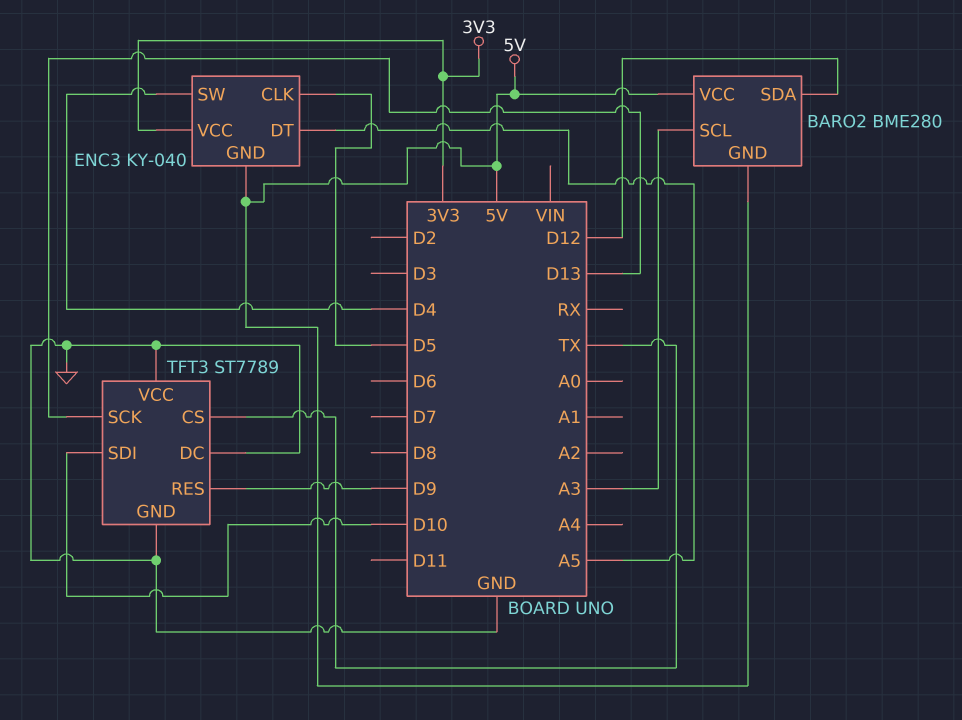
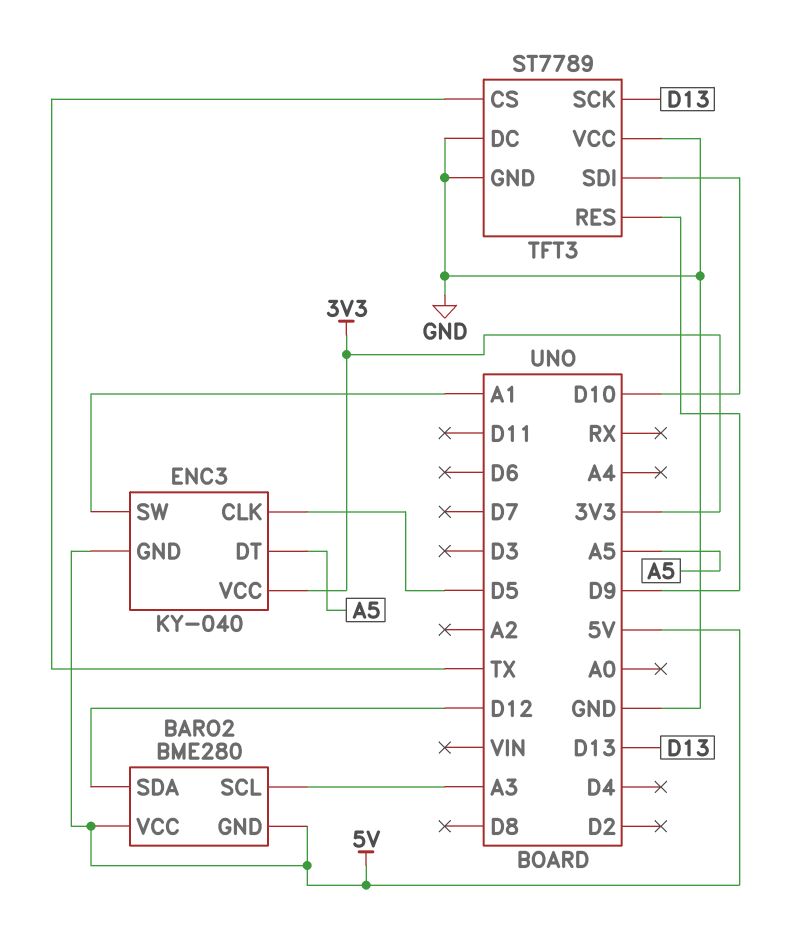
ENC3 pin SW: D4 -> A1

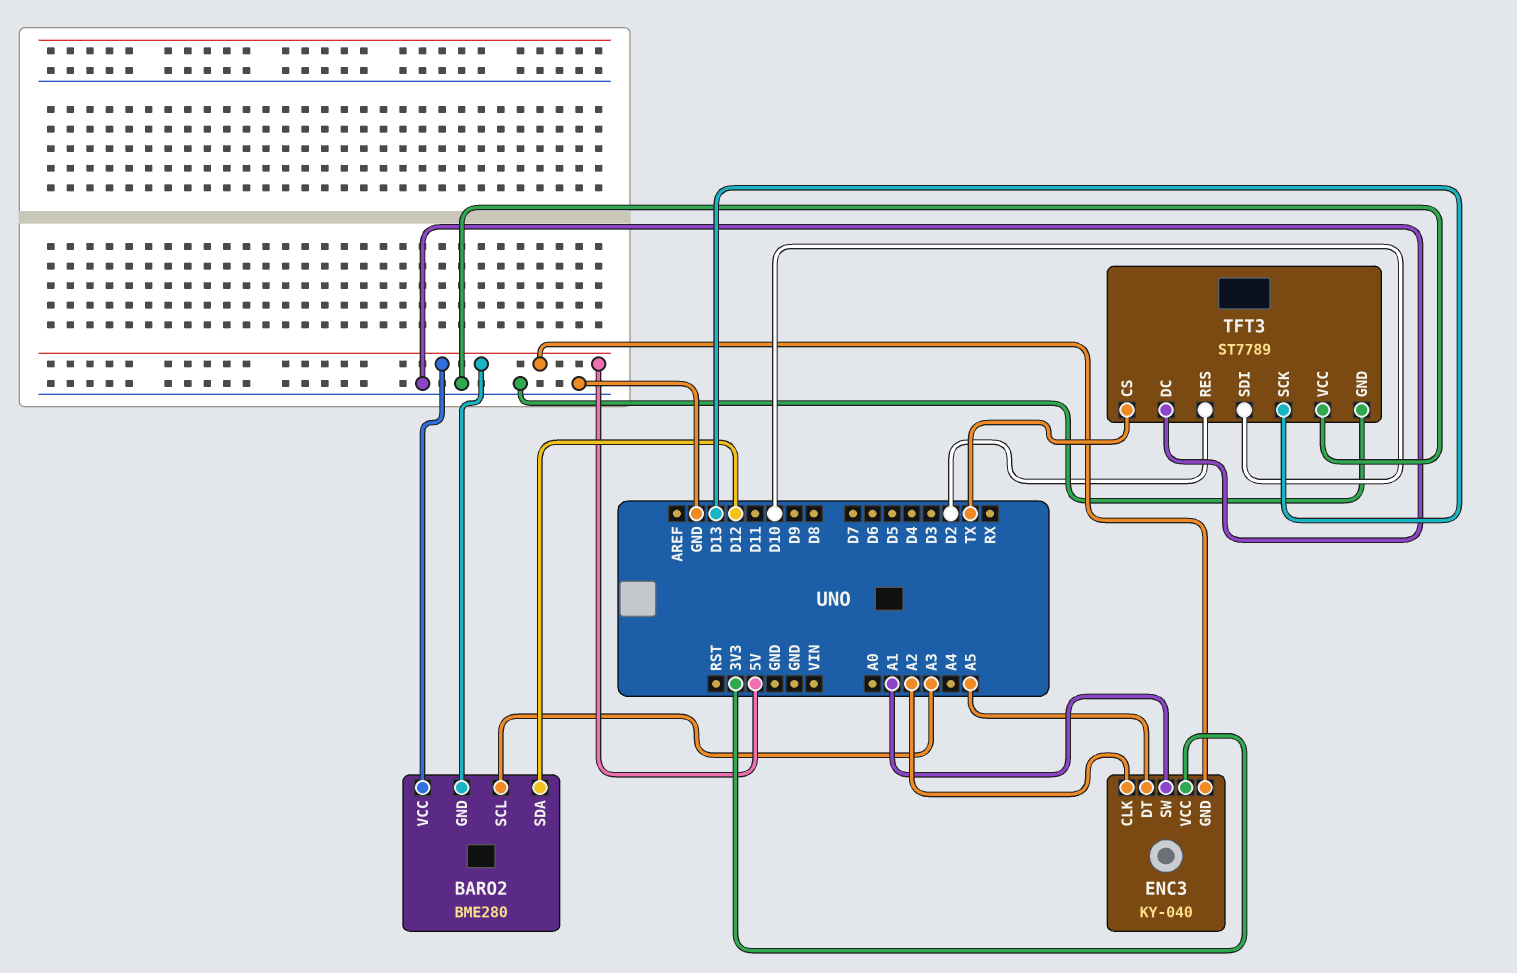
ENC3 pin CLK: D5 -> A2
TFT3 pin RES: D9 -> D2

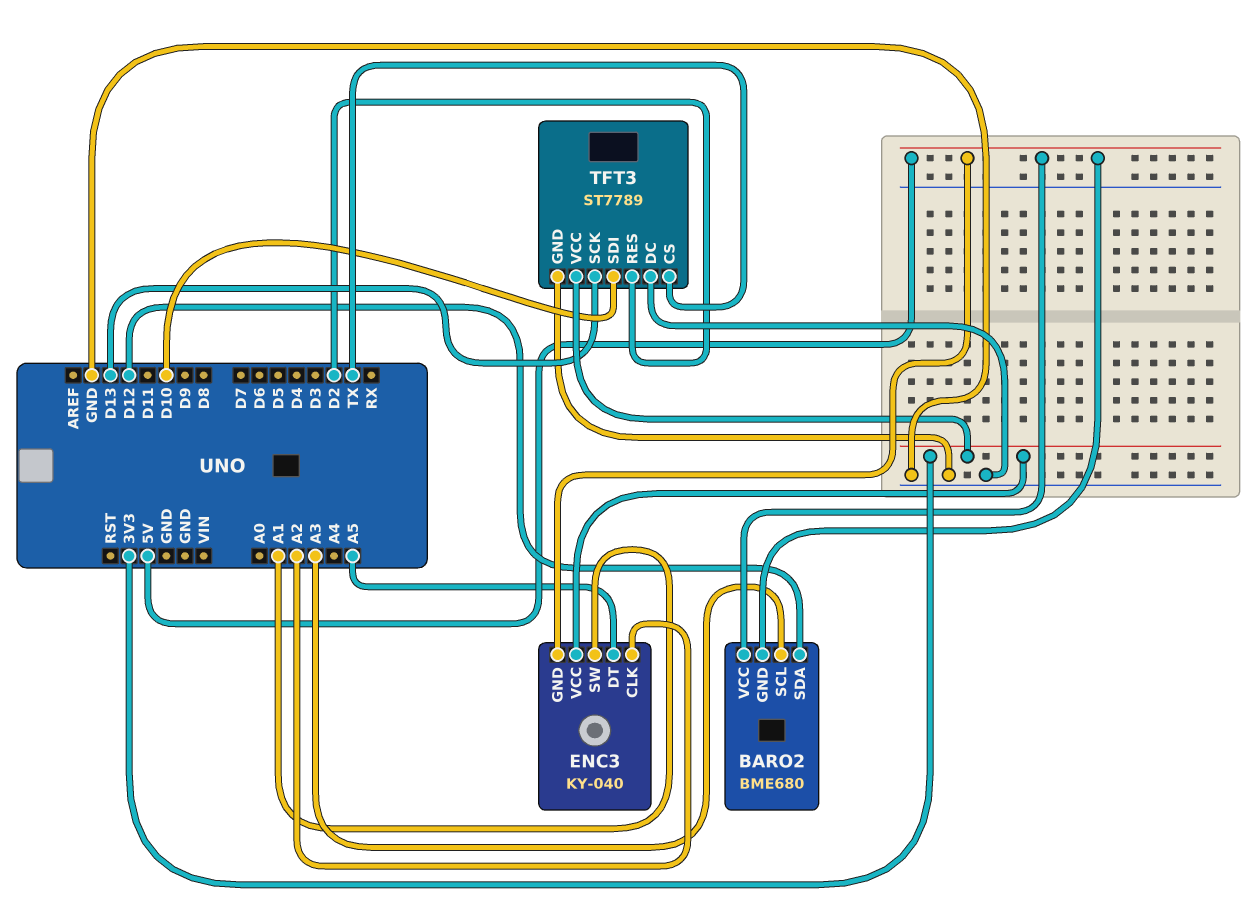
BARO2: BME280 -> BME680
TFT3 pin VCC: GND -> 3V3

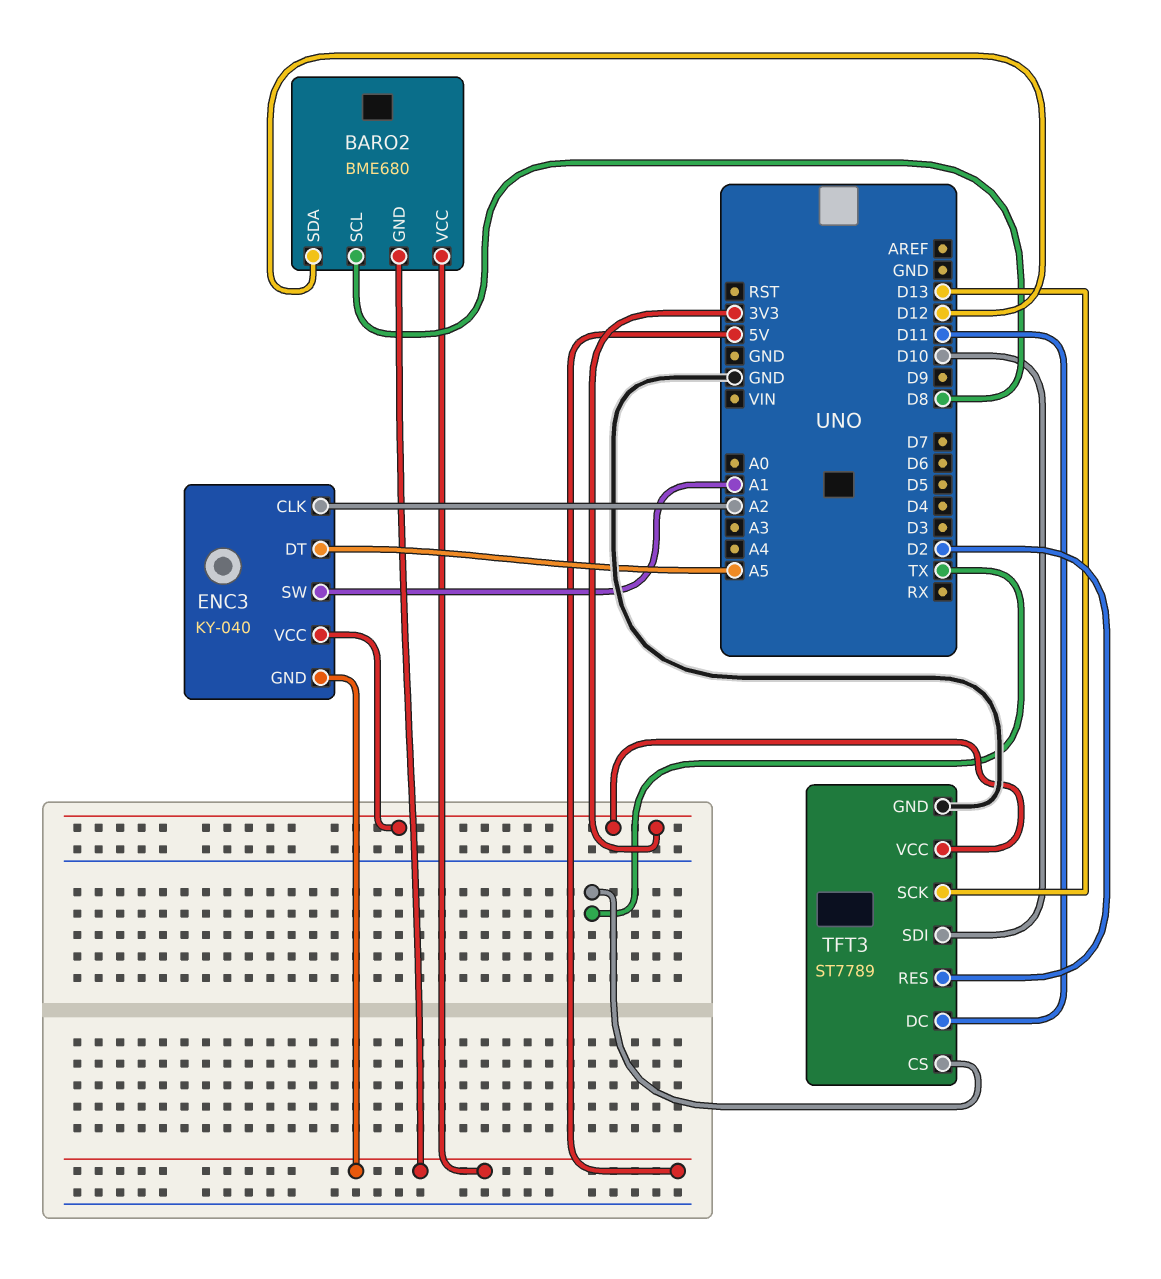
BARO2 pin SCL: A3 -> D8
TFT3 pin DC: GND -> D11

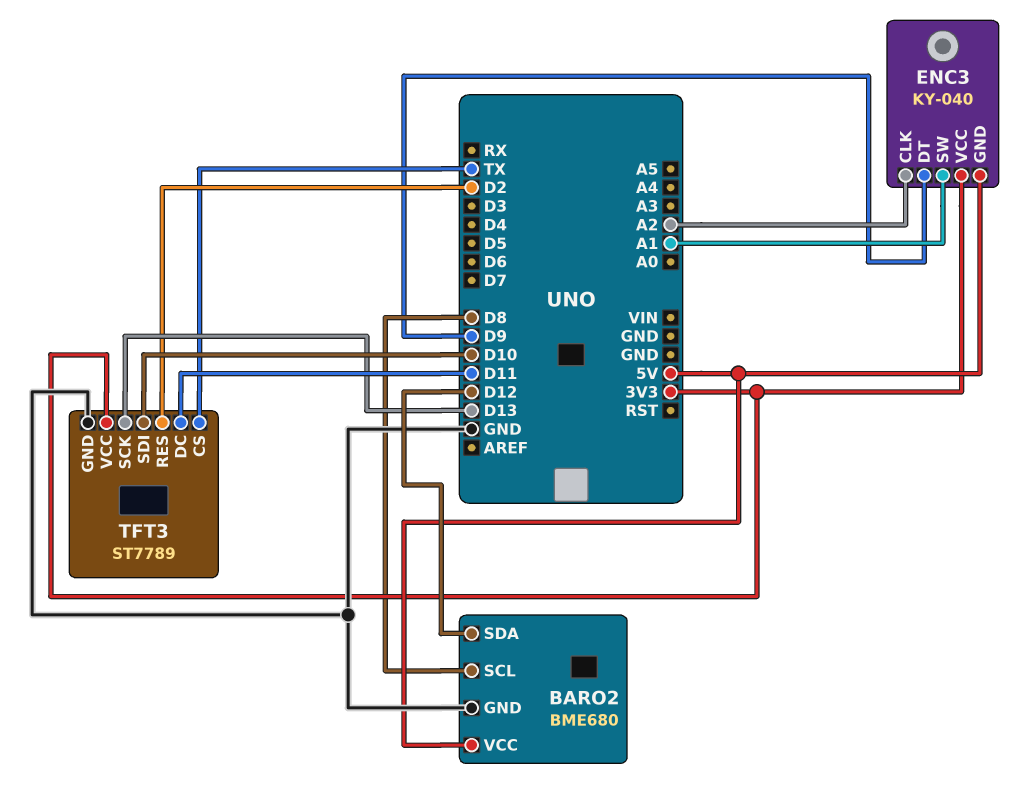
BARO2 pin GND: 5V -> GND
ENC3 pin DT: A5 -> D9

